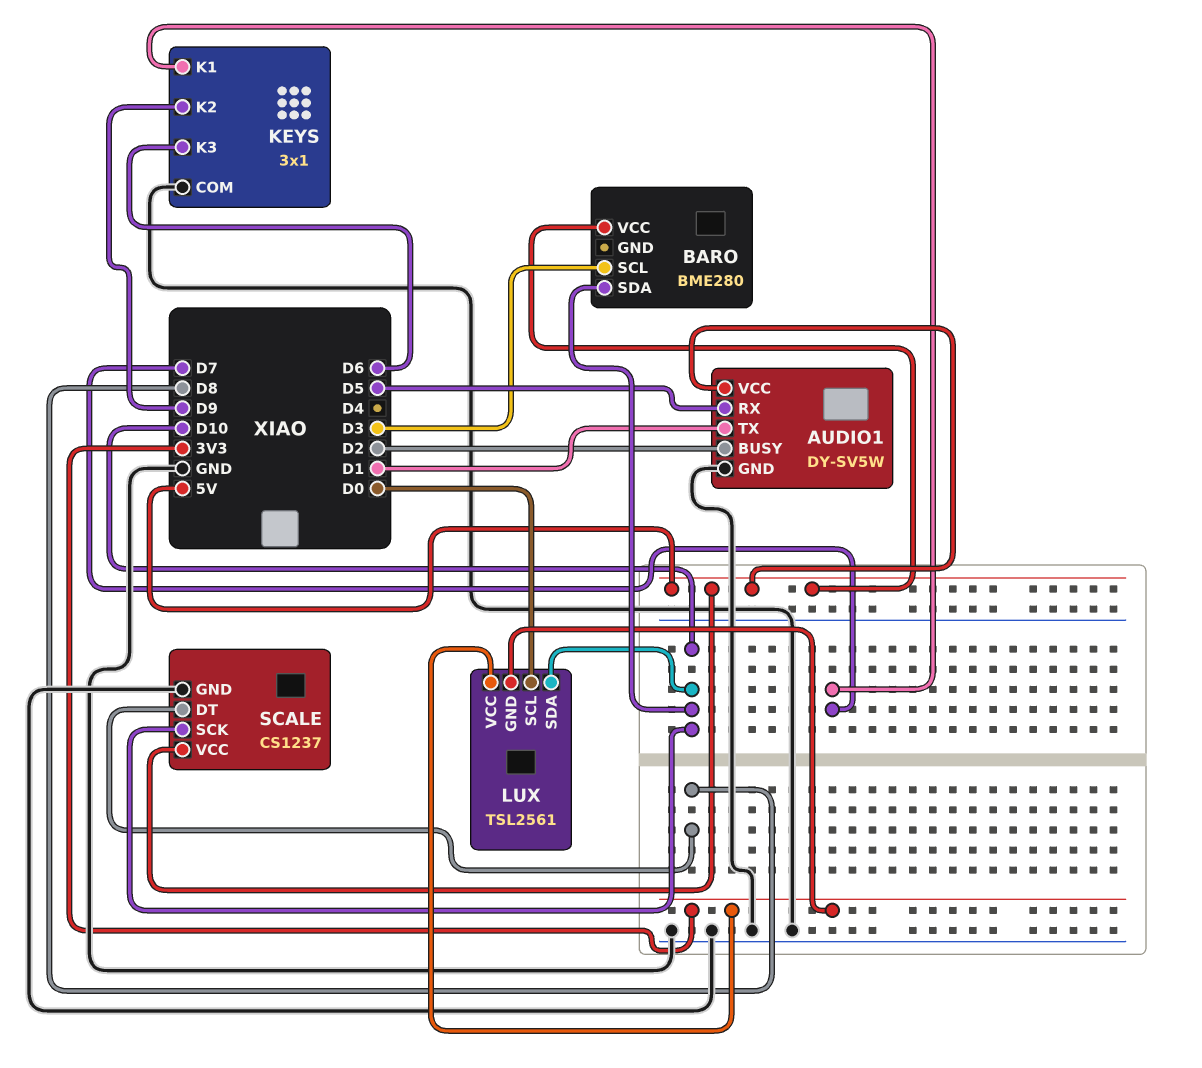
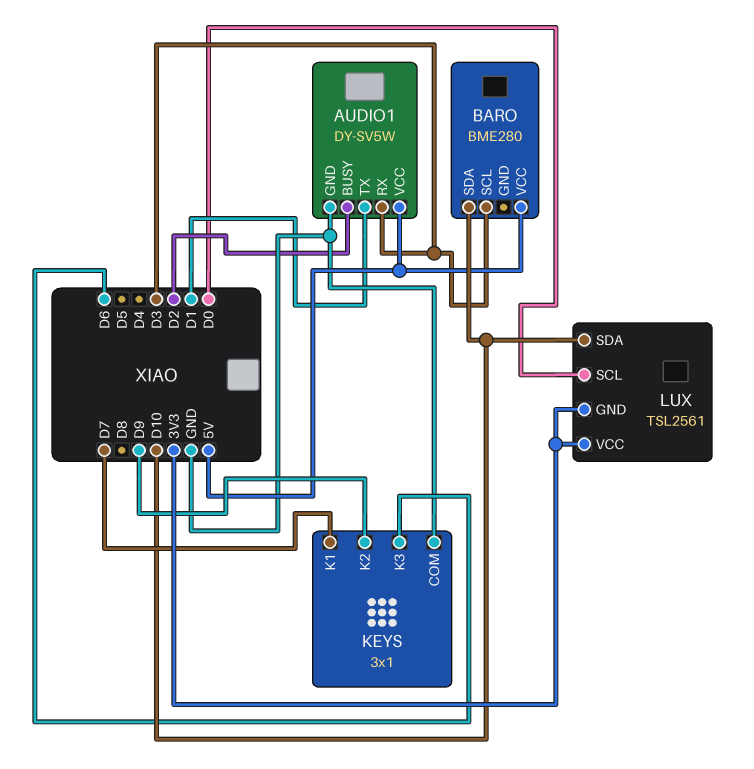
AUDIO1 pin RX: D5 -> D3
SCALE: CS1237 -> none
SCALE pin DT: D8 -> none
SCALE pin GND: GND -> none
SCALE pin SCK: D10 -> none
SCALE pin VCC: 5V -> none

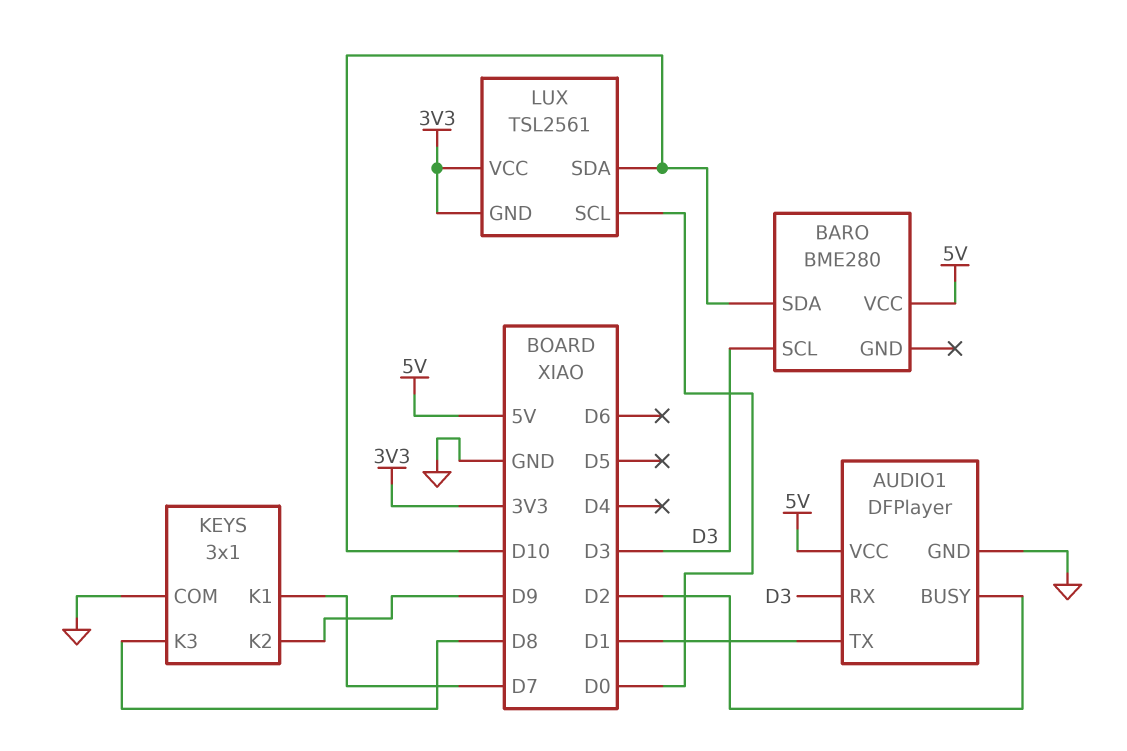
AUDIO1: DY-SV5W -> DFPlayer
KEYS pin K3: D6 -> D8

